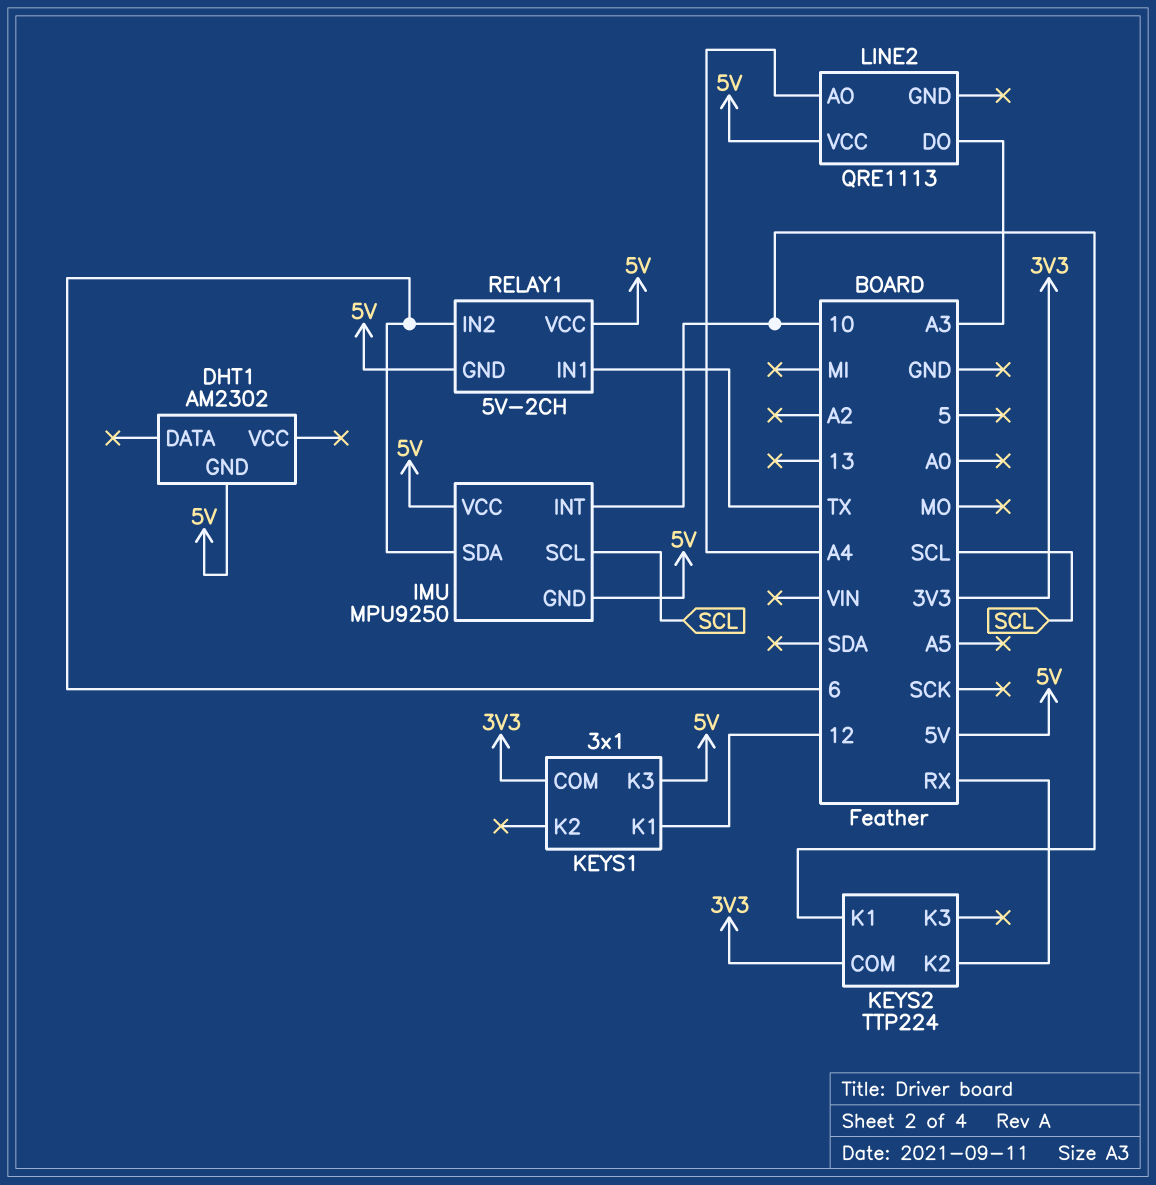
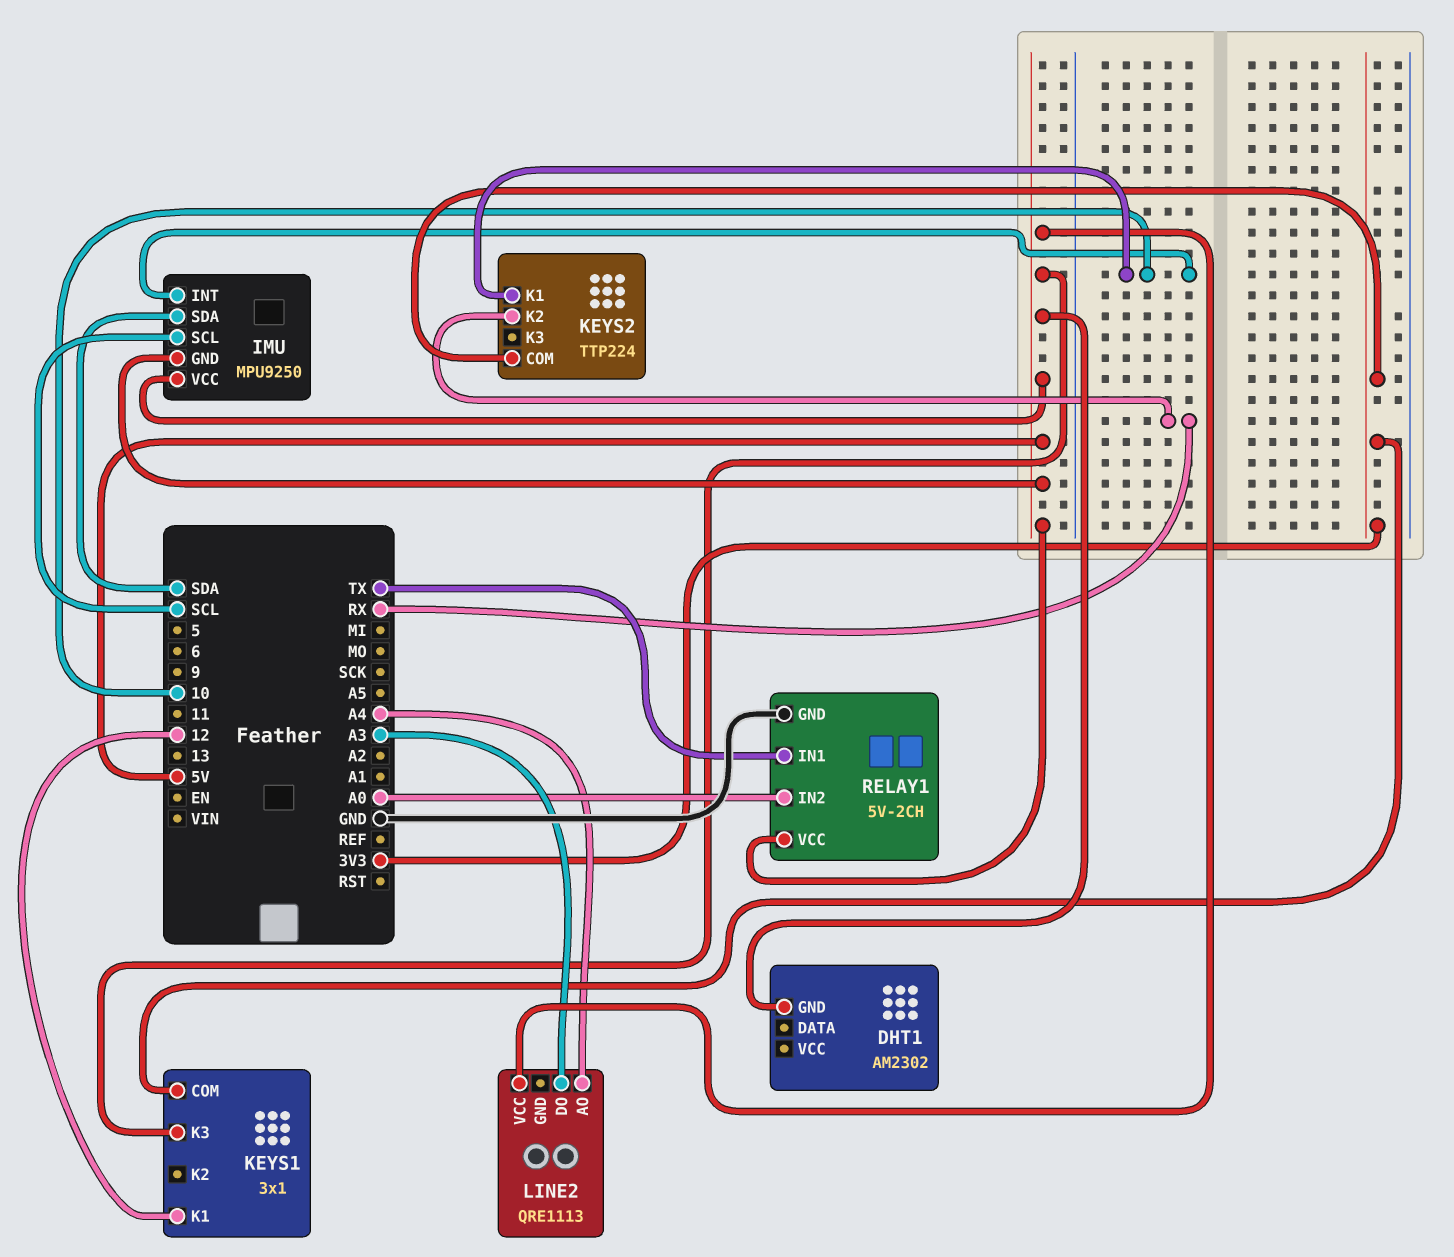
IMU pin SDA: 6 -> SDA
RELAY1 pin GND: 5V -> GND
RELAY1 pin IN2: 6 -> A0

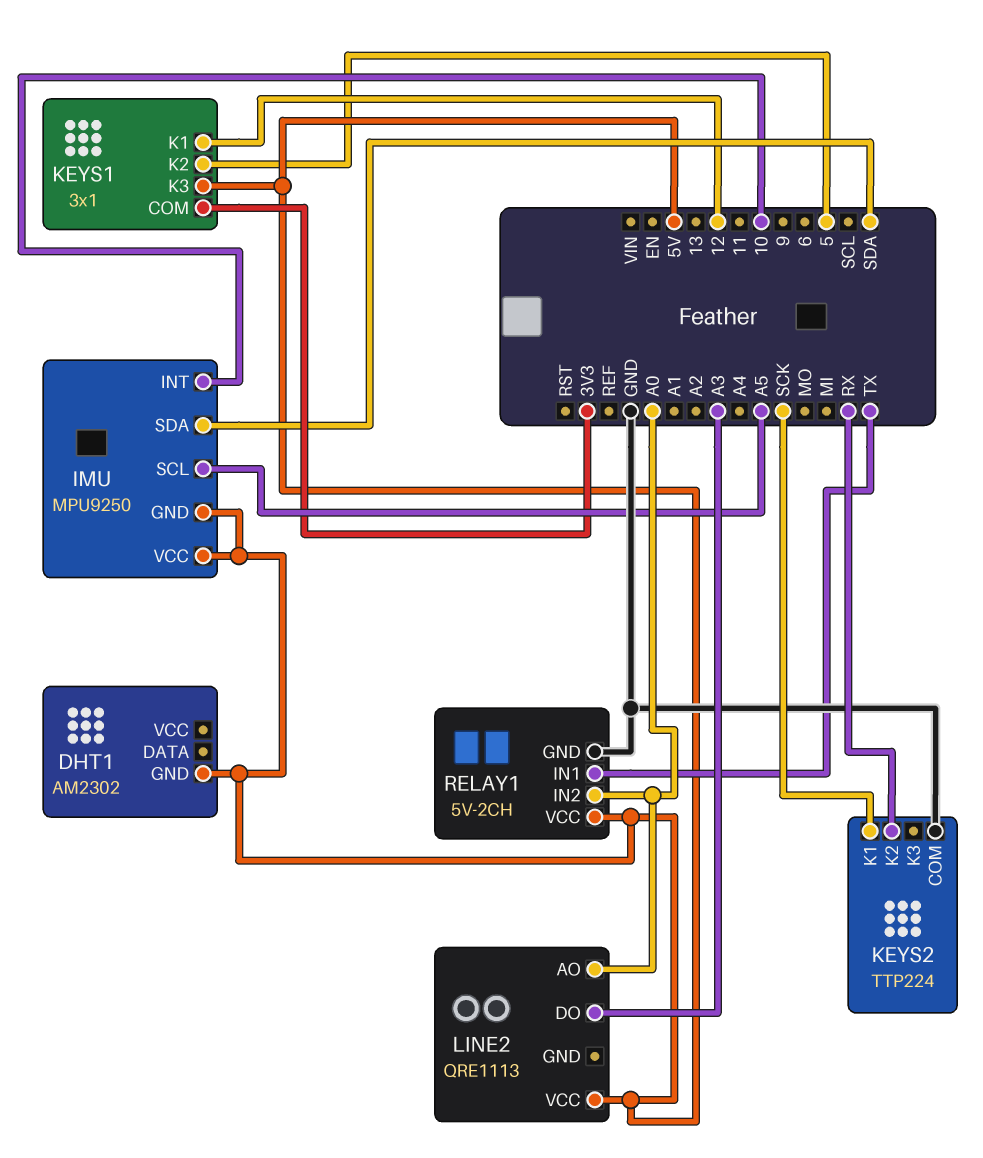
IMU pin SCL: SCL -> A5
KEYS1 pin K2: none -> 5
KEYS2 pin COM: 3V3 -> GND
KEYS2 pin K1: 10 -> SCK
LINE2 pin AO: A4 -> A0

